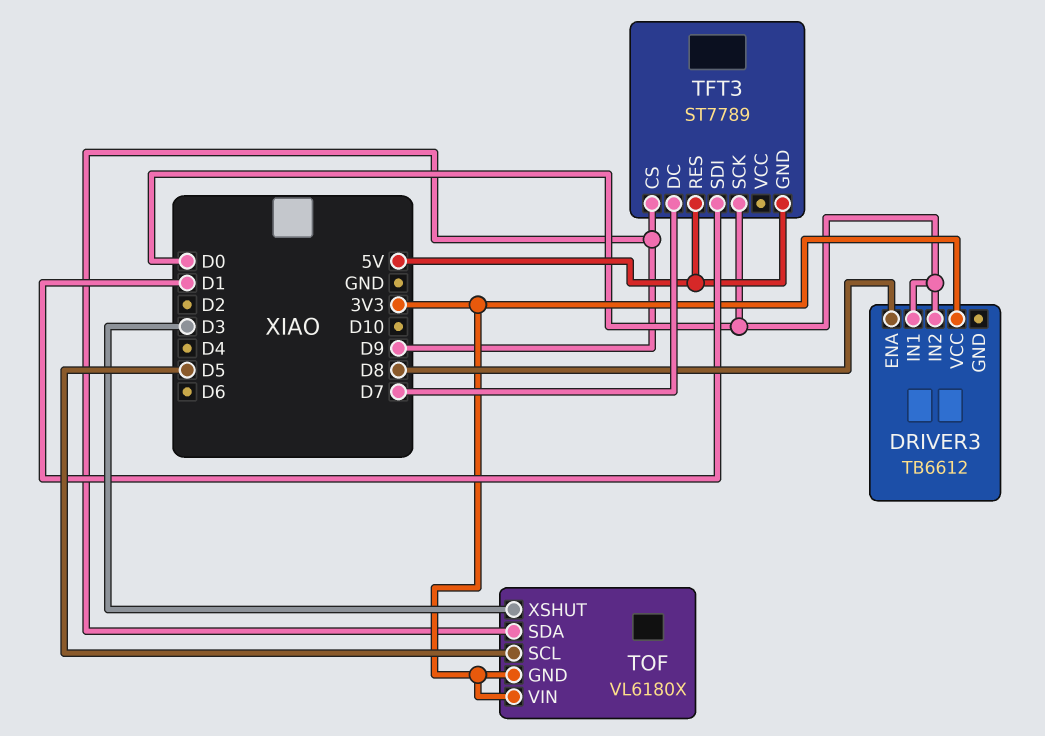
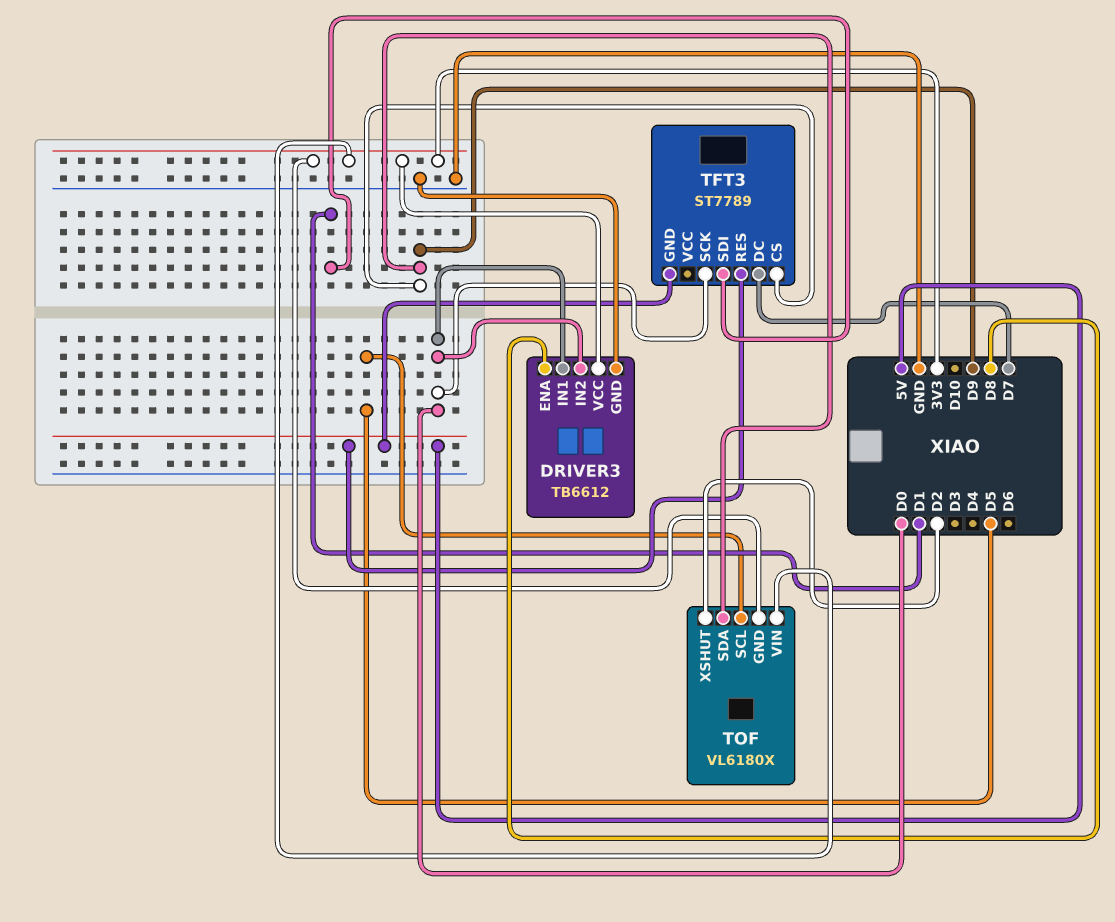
DRIVER3 pin GND: none -> GND
TOF pin XSHUT: D3 -> D2

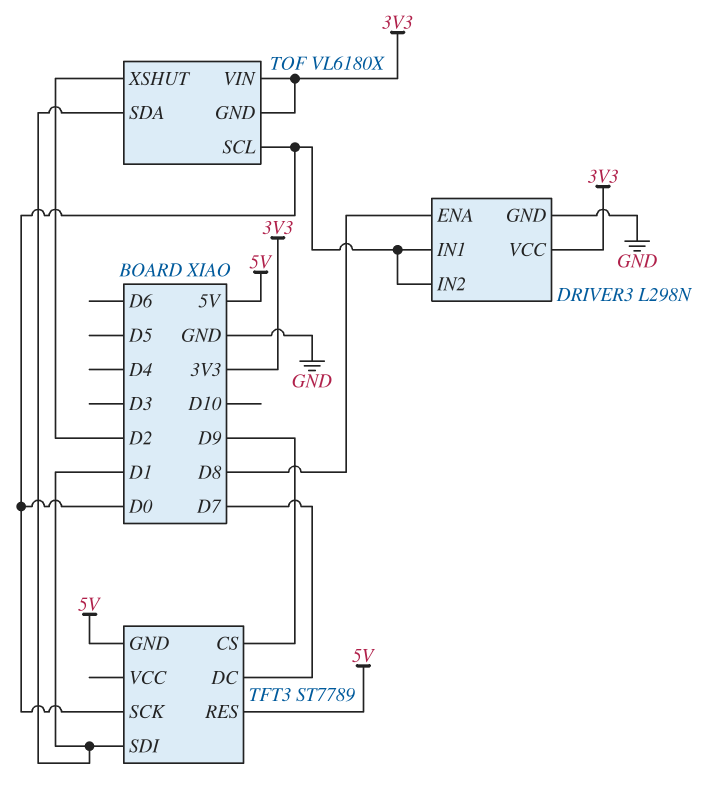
DRIVER3: TB6612 -> L298N
TOF pin SCL: D5 -> D0
TOF pin SDA: D9 -> D1

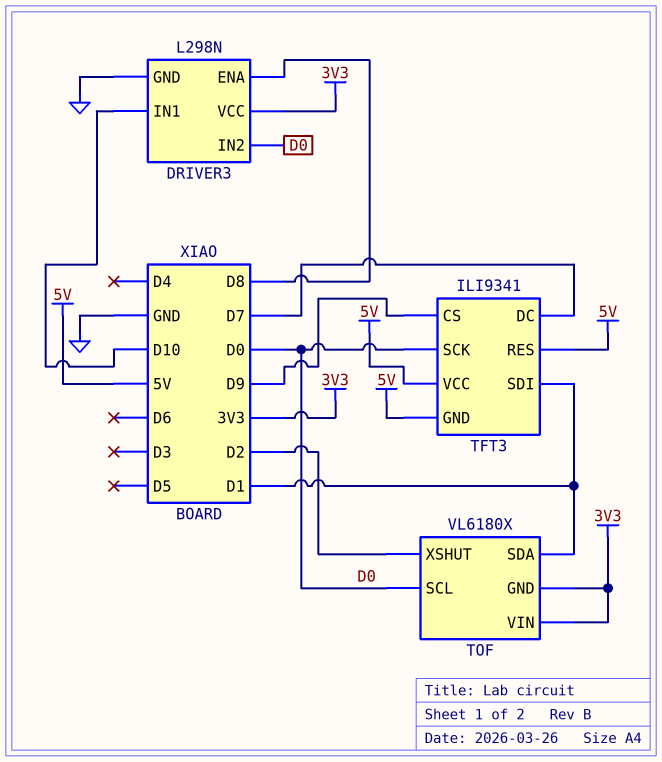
DRIVER3 pin IN1: D0 -> D10
TFT3: ST7789 -> ILI9341
TFT3 pin VCC: none -> 5V

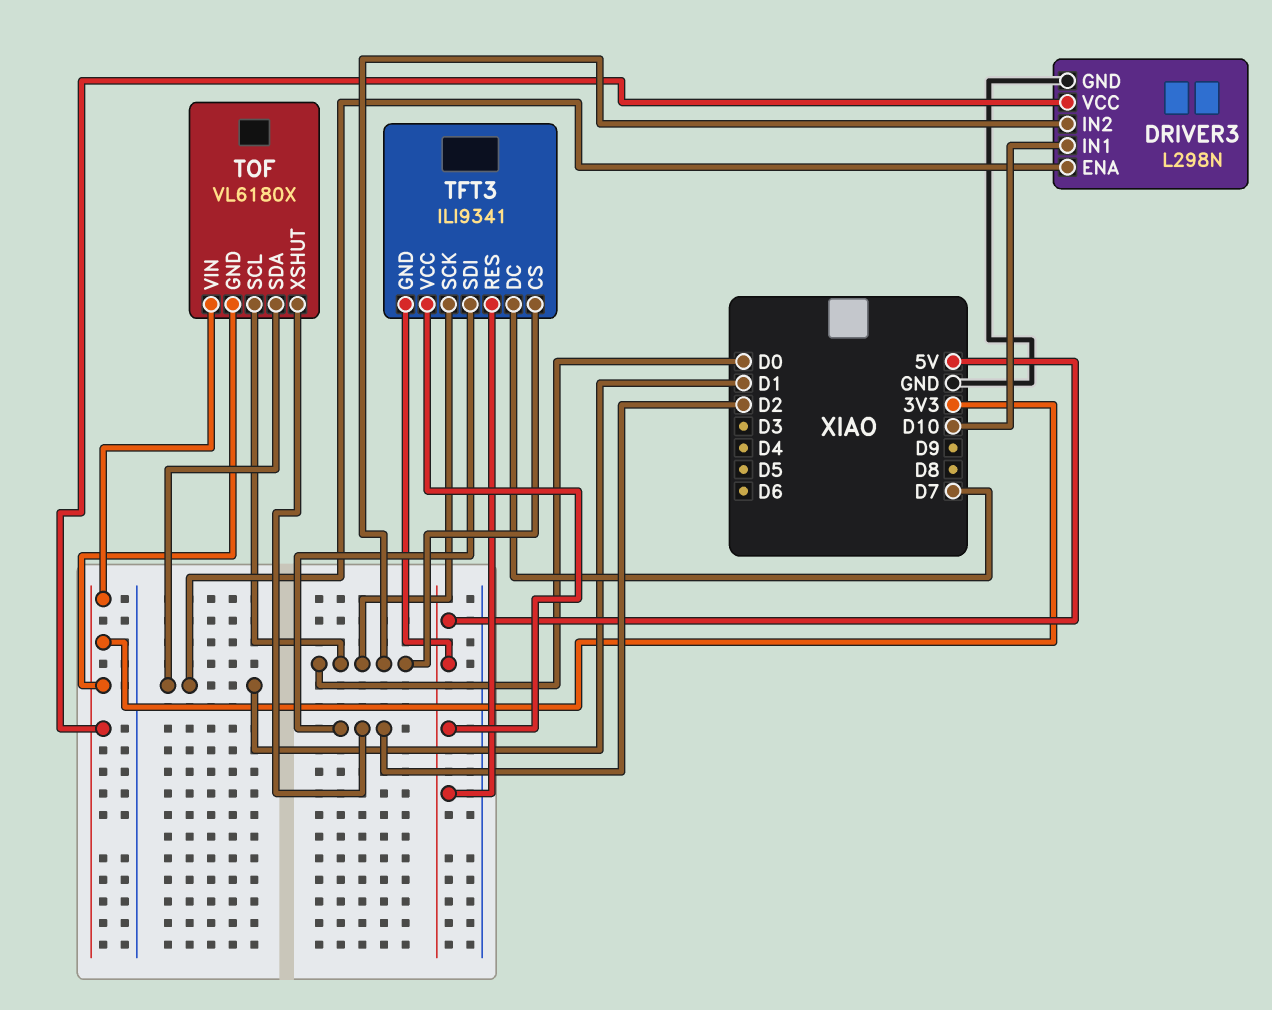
DRIVER3 pin ENA: D8 -> D1
TFT3 pin CS: D9 -> D0
TFT3 pin SDI: D1 -> D2

